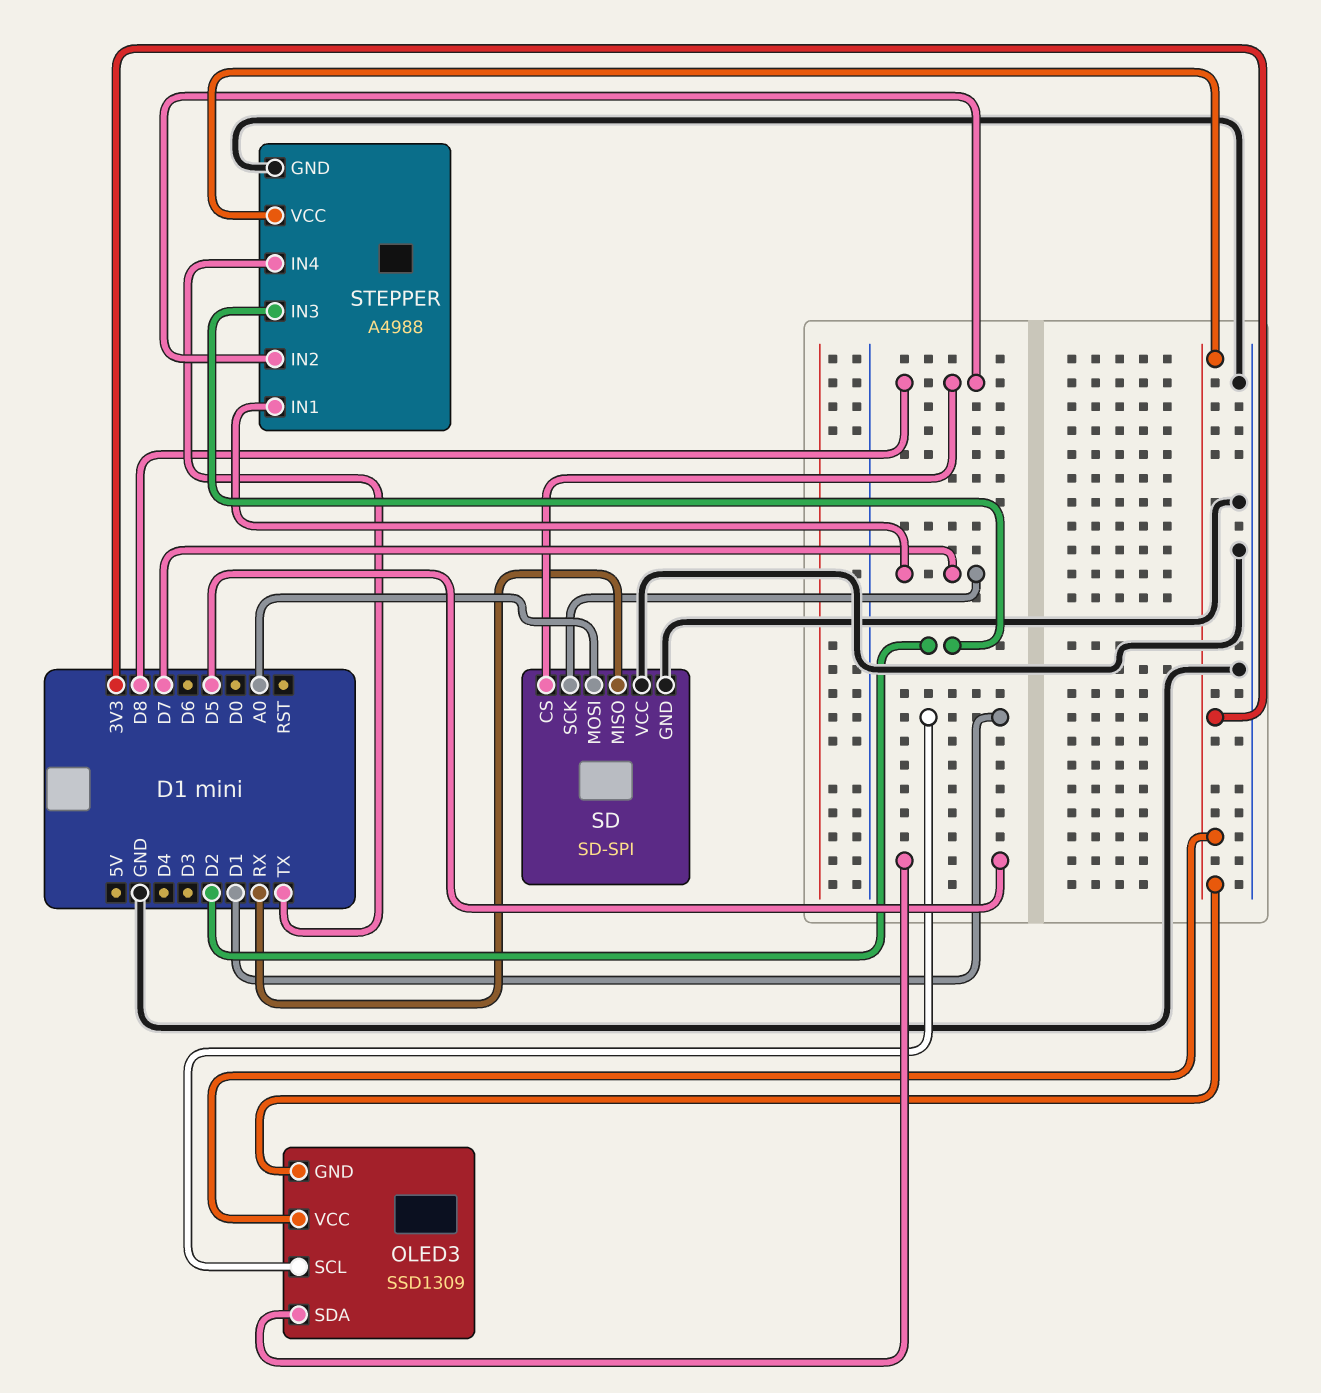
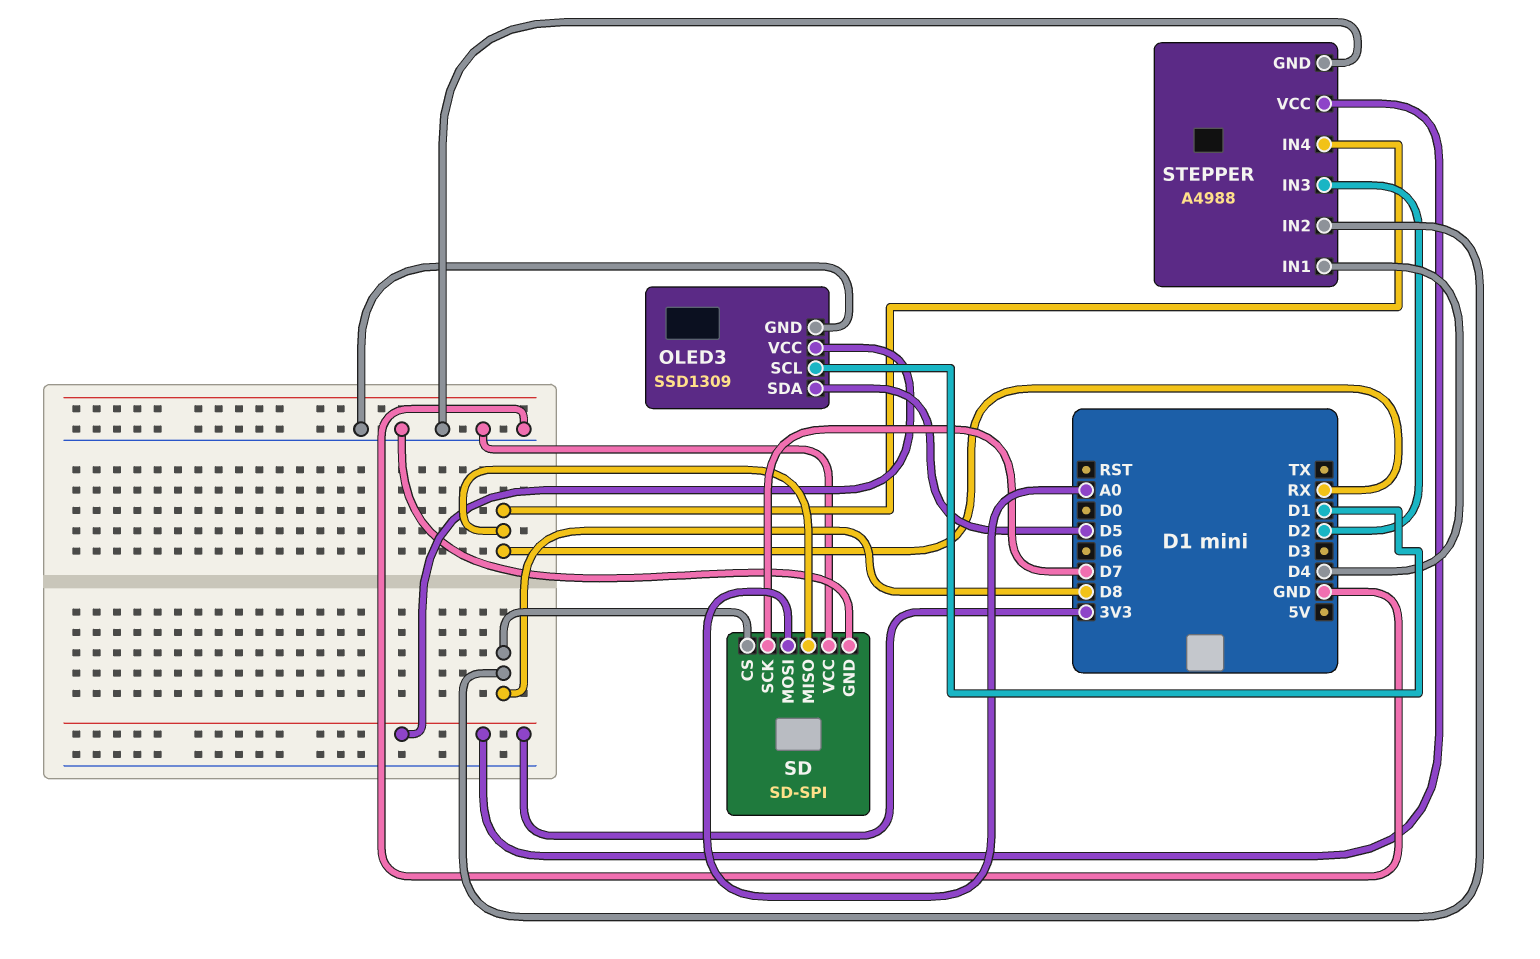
OLED3 pin GND: 3V3 -> GND
STEPPER pin IN1: D7 -> D4
STEPPER pin IN4: TX -> RX

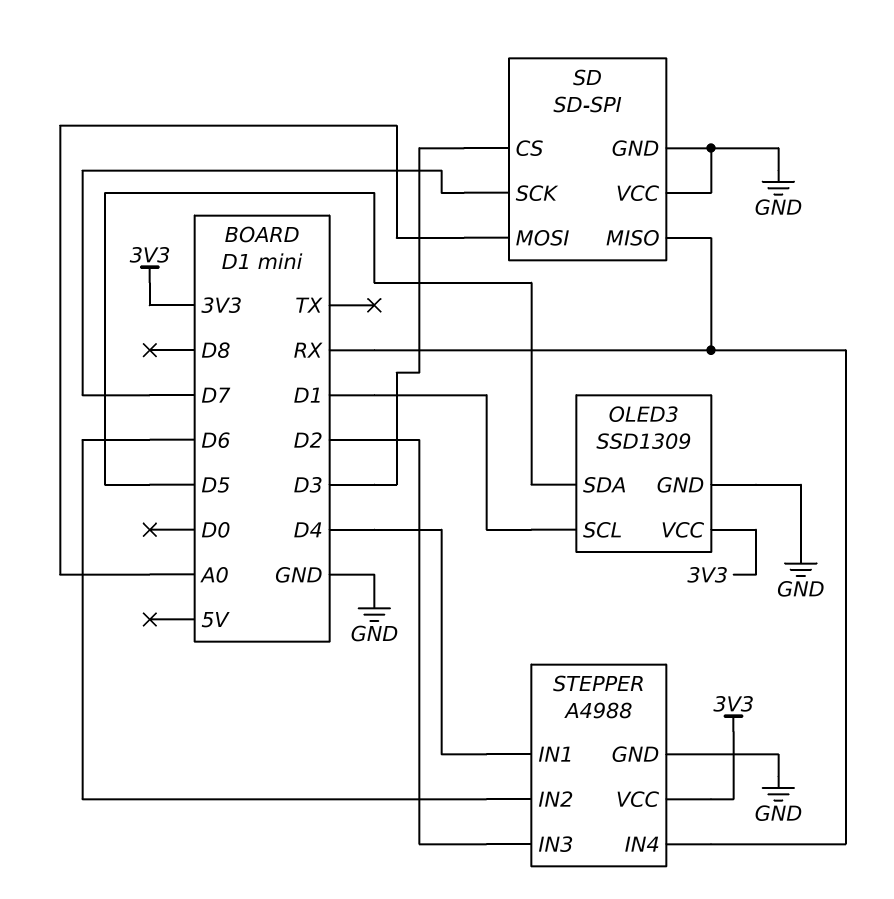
SD pin CS: D8 -> D3
STEPPER pin IN2: D8 -> D6

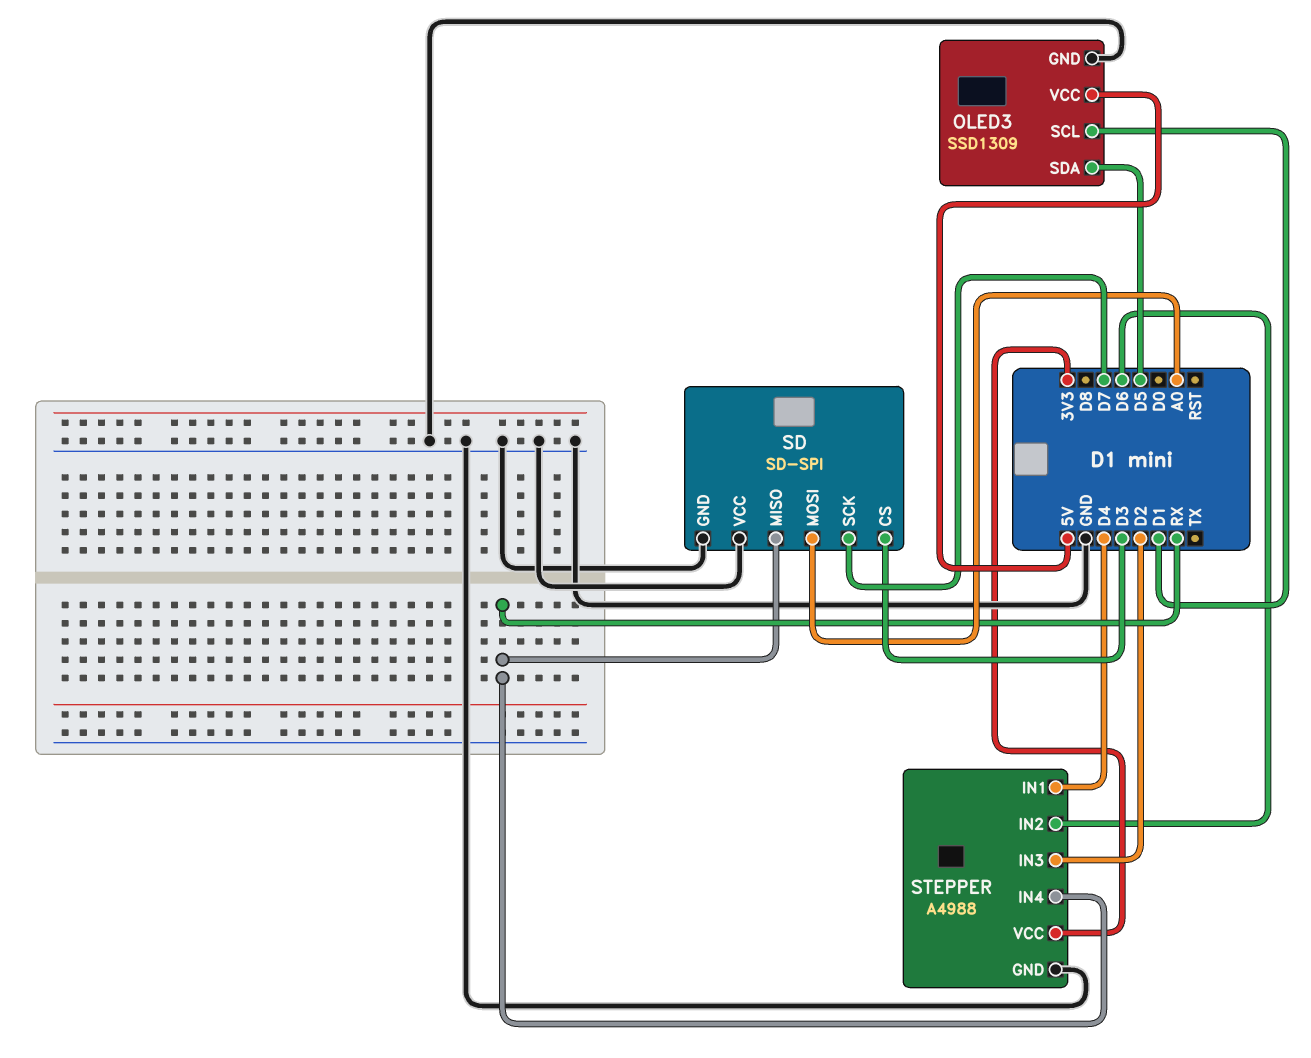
OLED3 pin VCC: 3V3 -> 5V

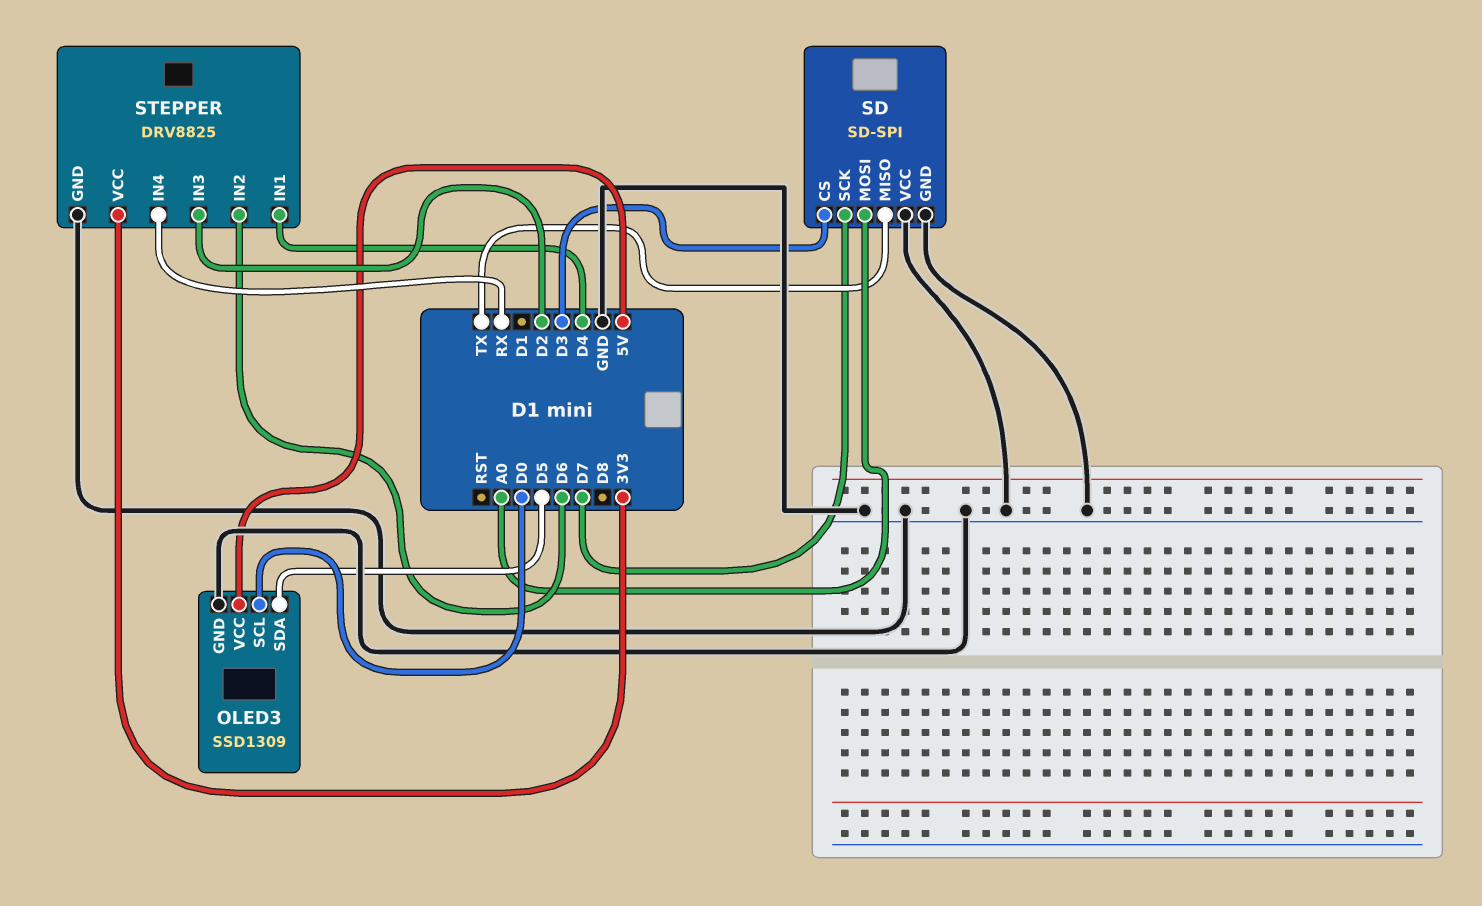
OLED3 pin SCL: D1 -> D0
SD pin MISO: RX -> TX
STEPPER: A4988 -> DRV8825

